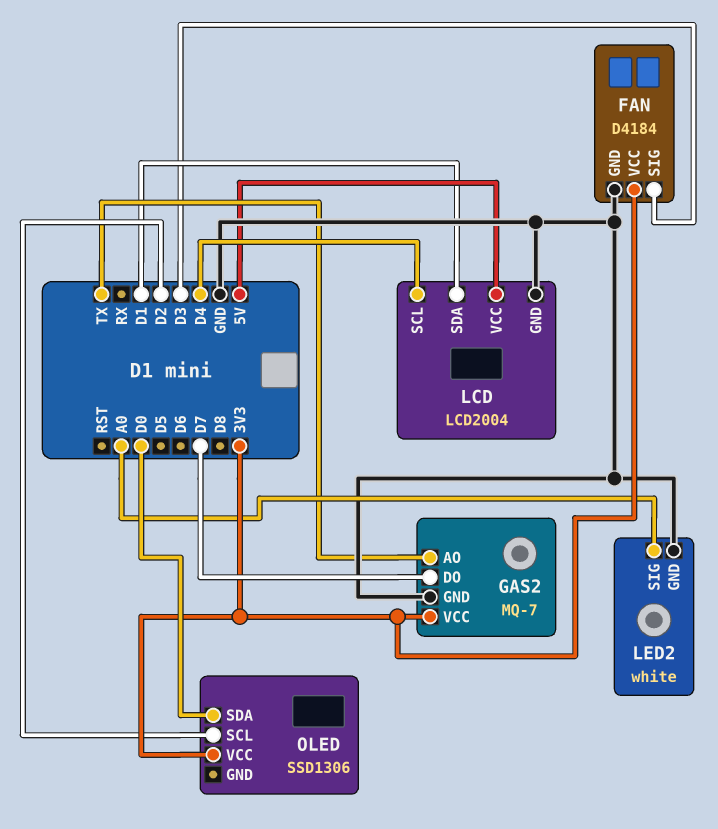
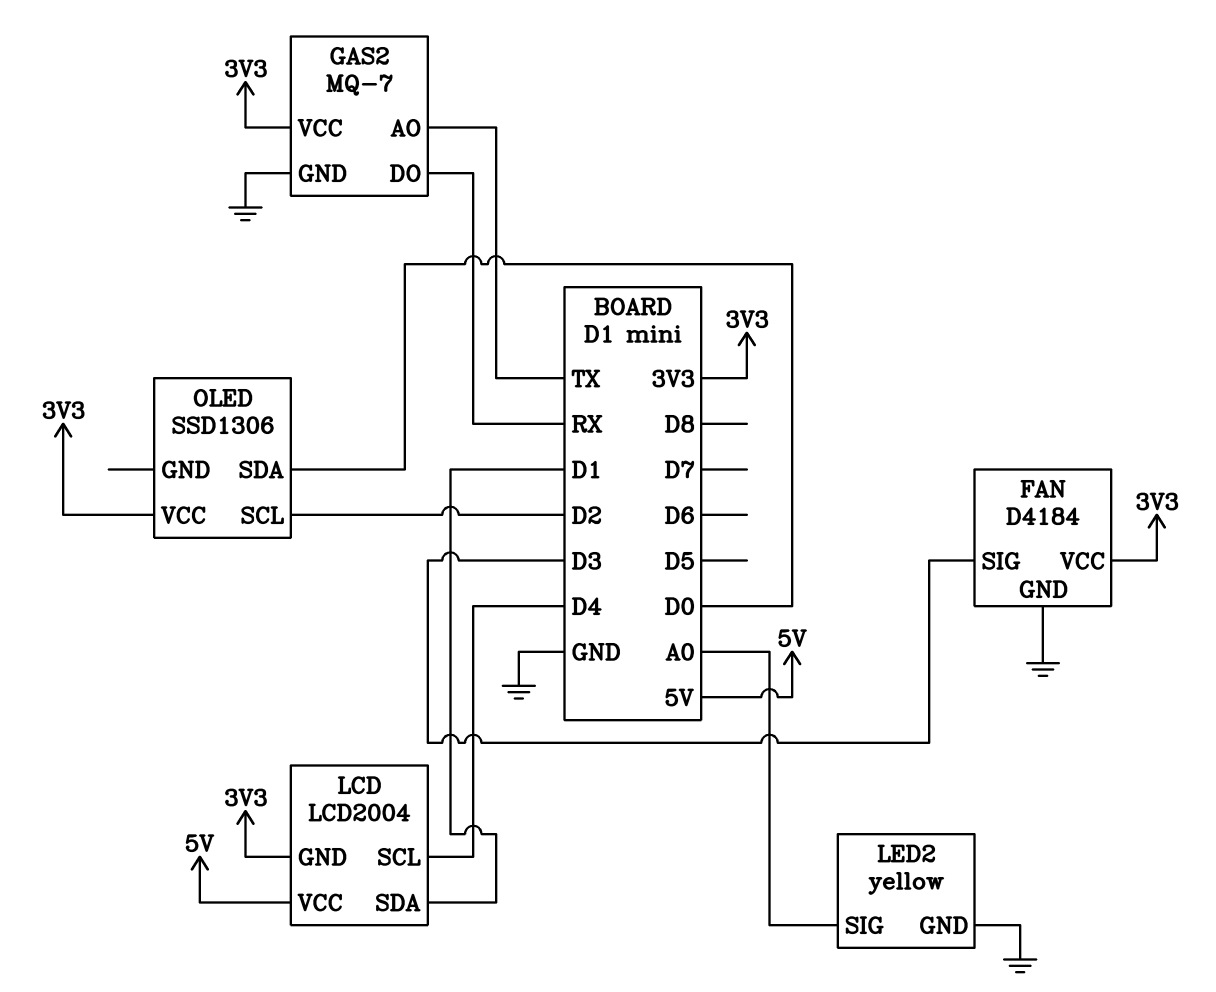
GAS2 pin DO: D7 -> RX
LCD pin GND: GND -> 3V3
LED2: white -> yellow

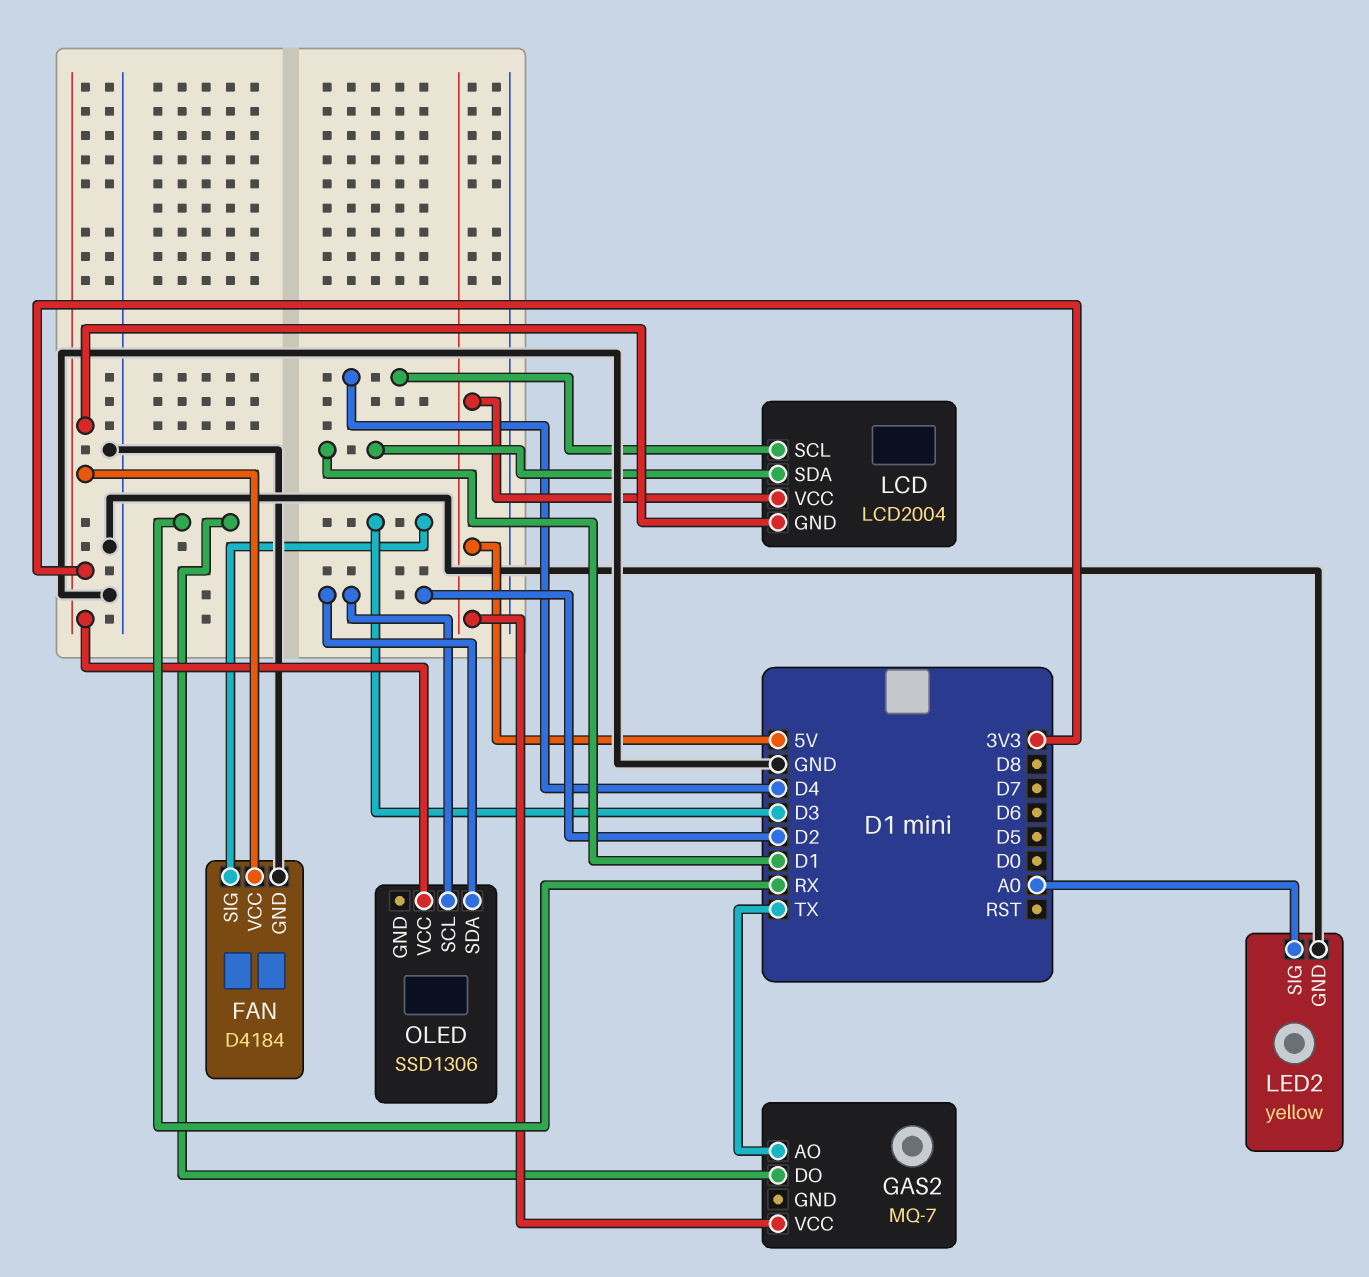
GAS2 pin GND: GND -> none
GAS2 pin VCC: 3V3 -> 5V
OLED pin SDA: D0 -> D2

